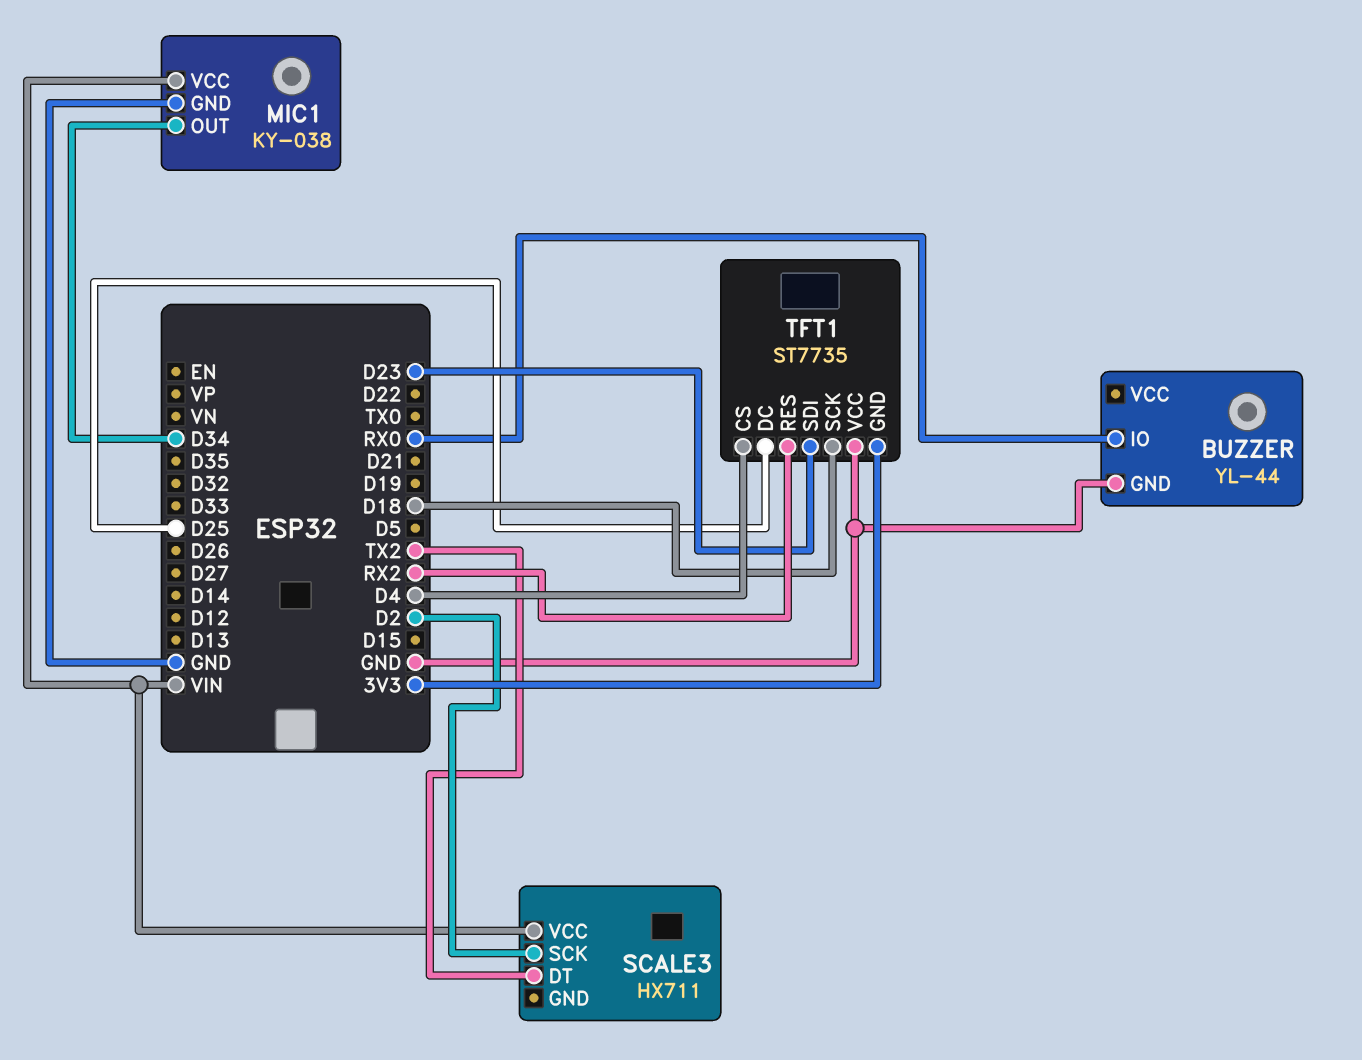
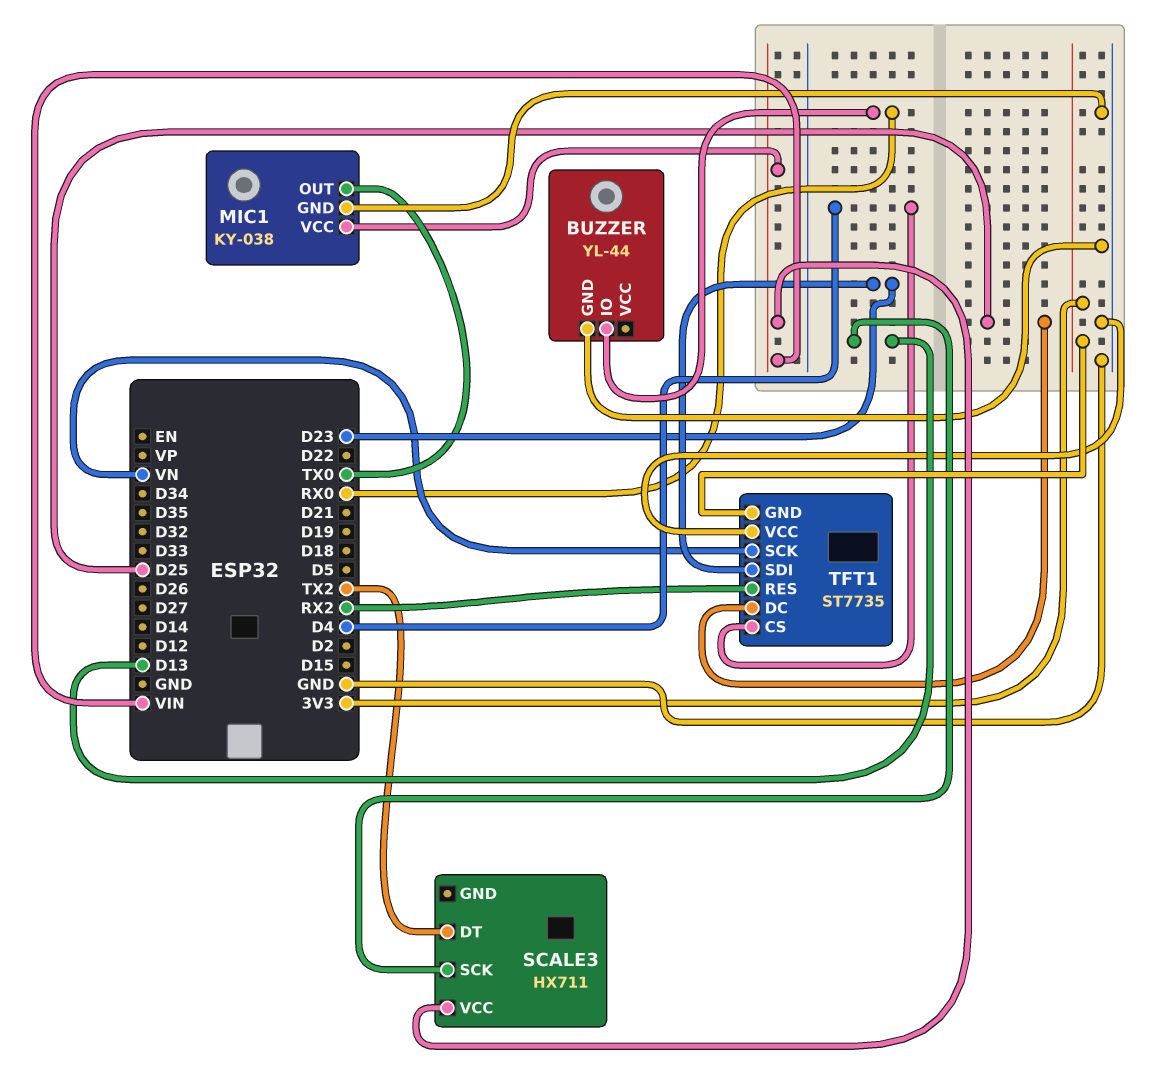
MIC1 pin OUT: D34 -> TX0
SCALE3 pin SCK: D2 -> D13
TFT1 pin SCK: D18 -> VN

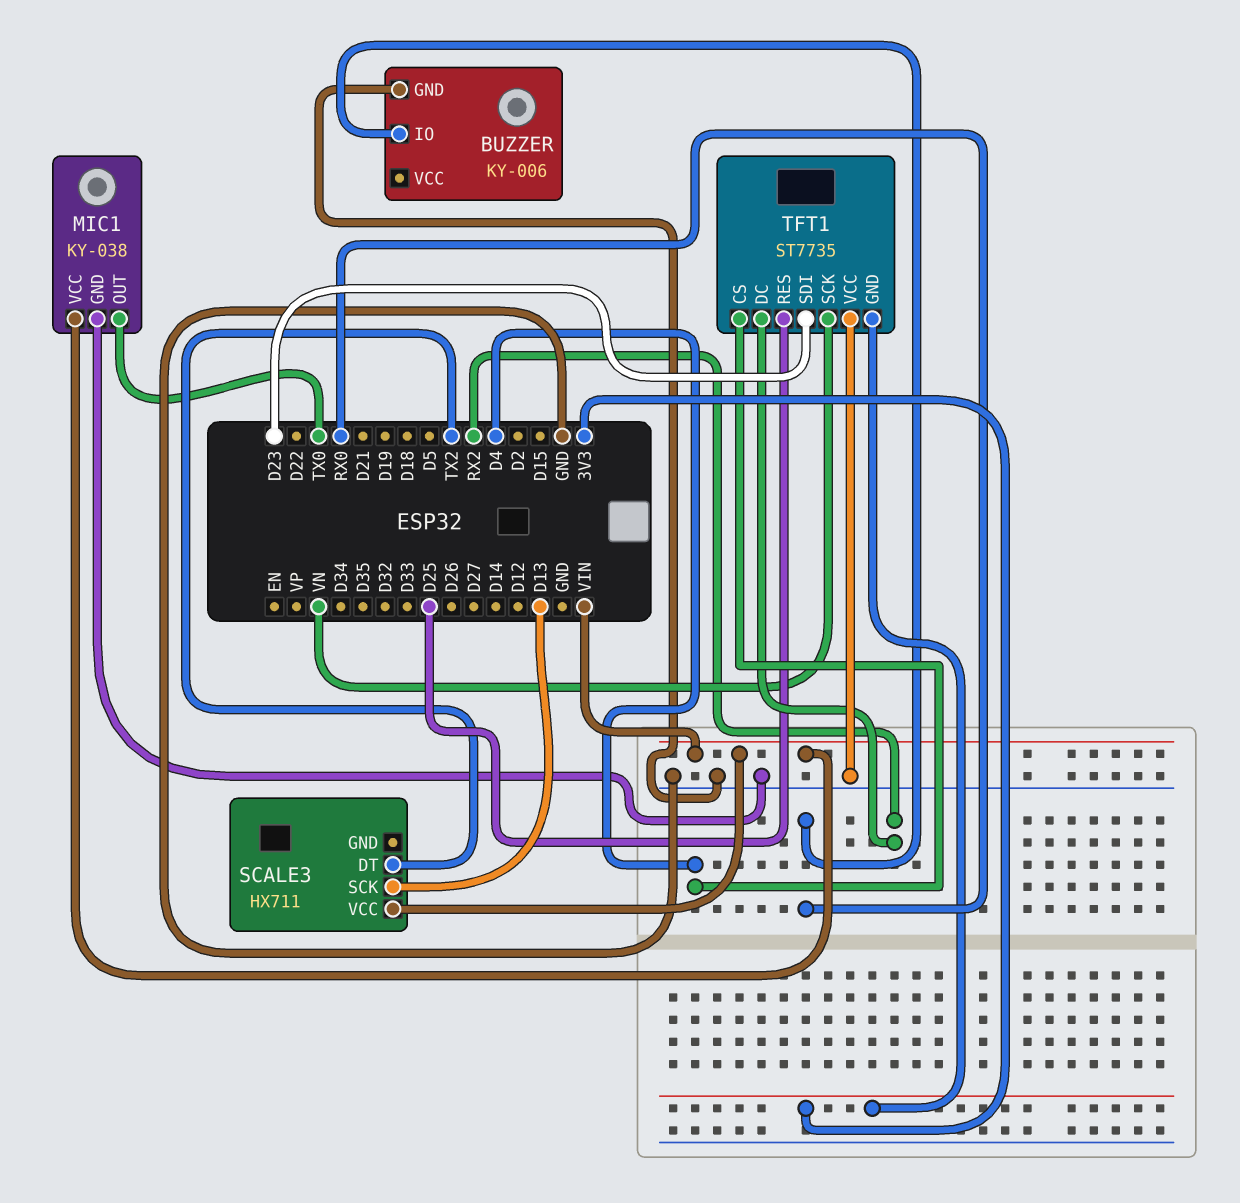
BUZZER: YL-44 -> KY-006
TFT1 pin DC: D25 -> RX2
TFT1 pin RES: RX2 -> D25

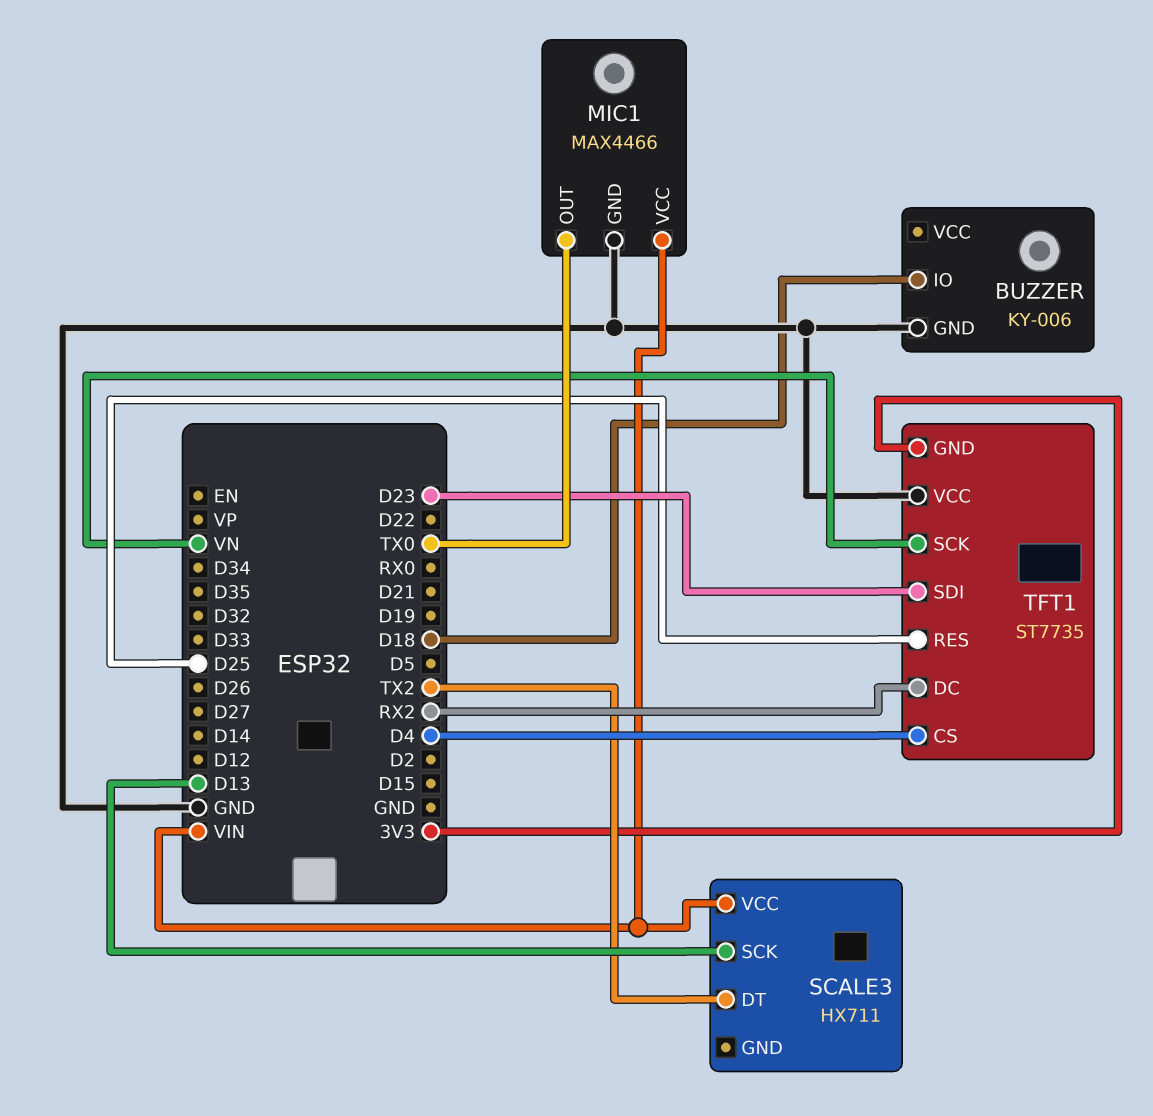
BUZZER pin IO: RX0 -> D18
MIC1: KY-038 -> MAX4466

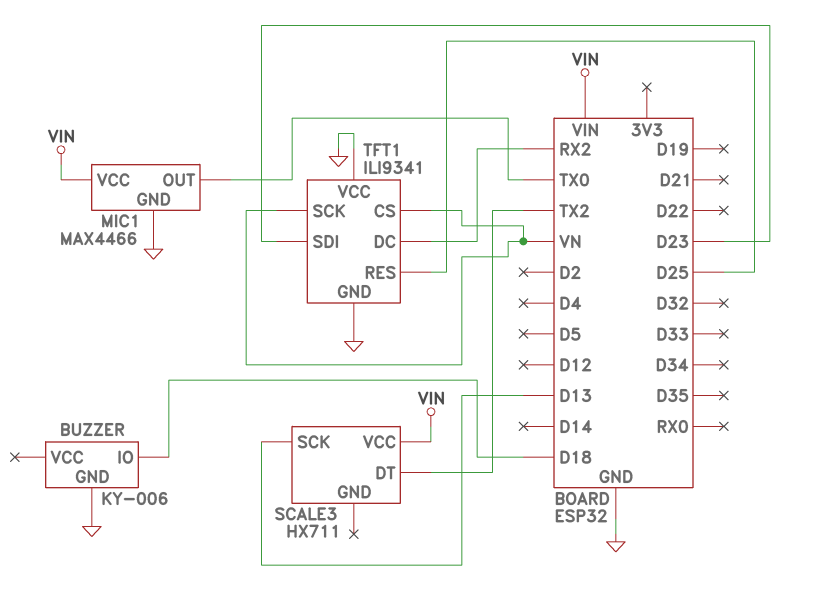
TFT1: ST7735 -> ILI9341
TFT1 pin CS: D4 -> VN
TFT1 pin GND: 3V3 -> GND

